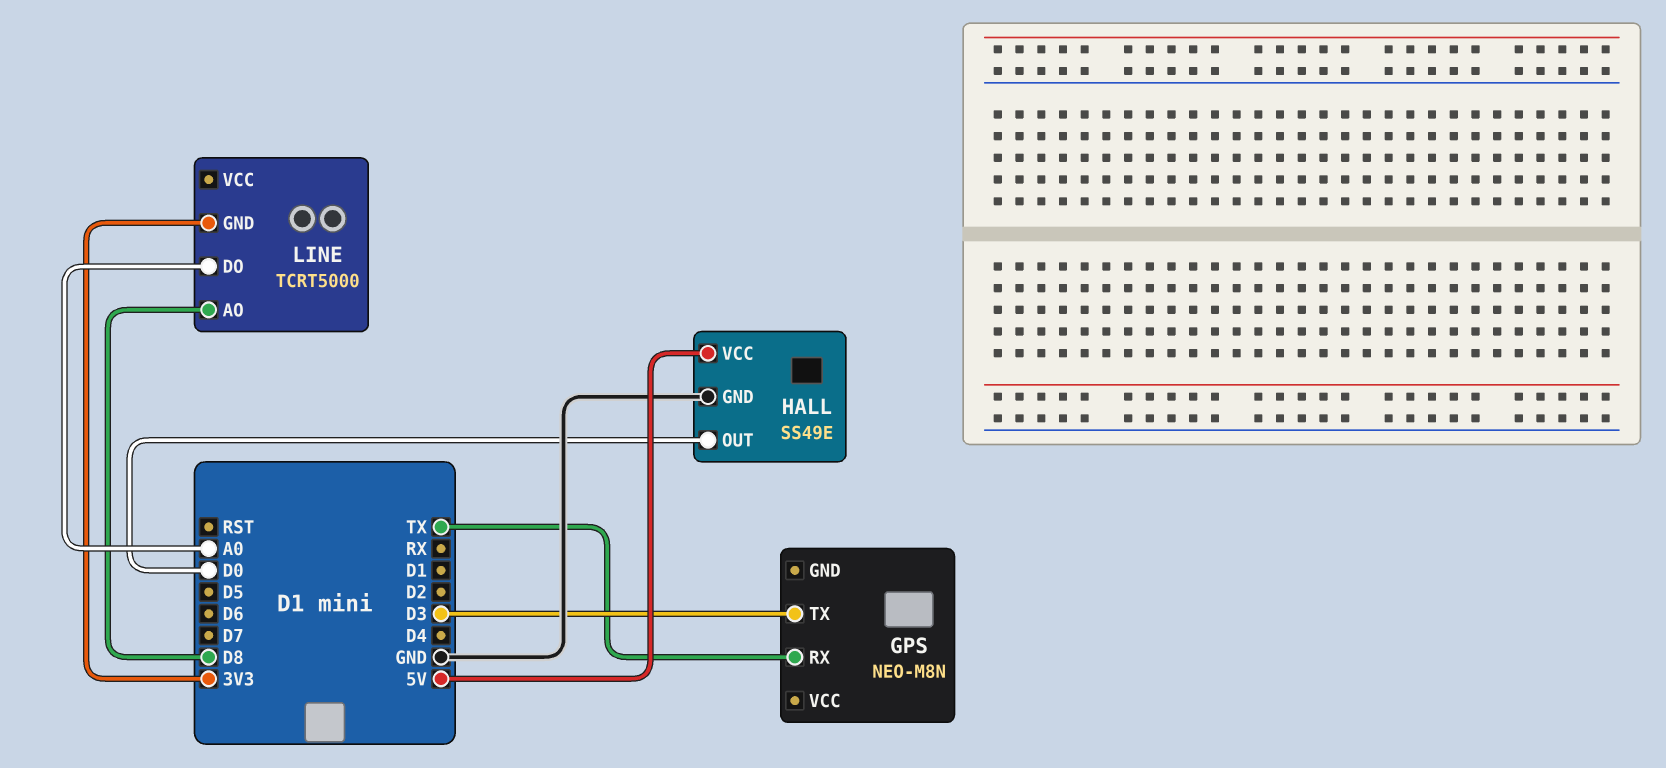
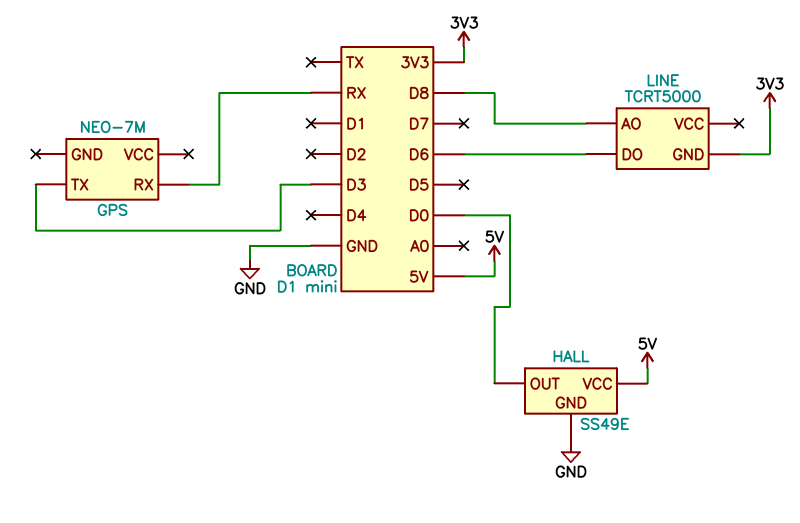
GPS: NEO-M8N -> NEO-7M
GPS pin RX: TX -> RX
LINE pin DO: A0 -> D6

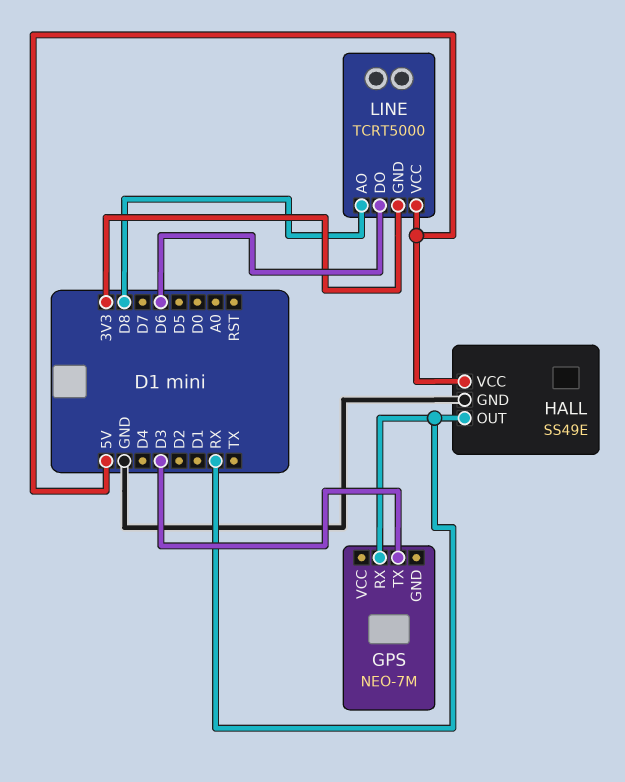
HALL pin OUT: D0 -> RX
LINE pin VCC: none -> 5V

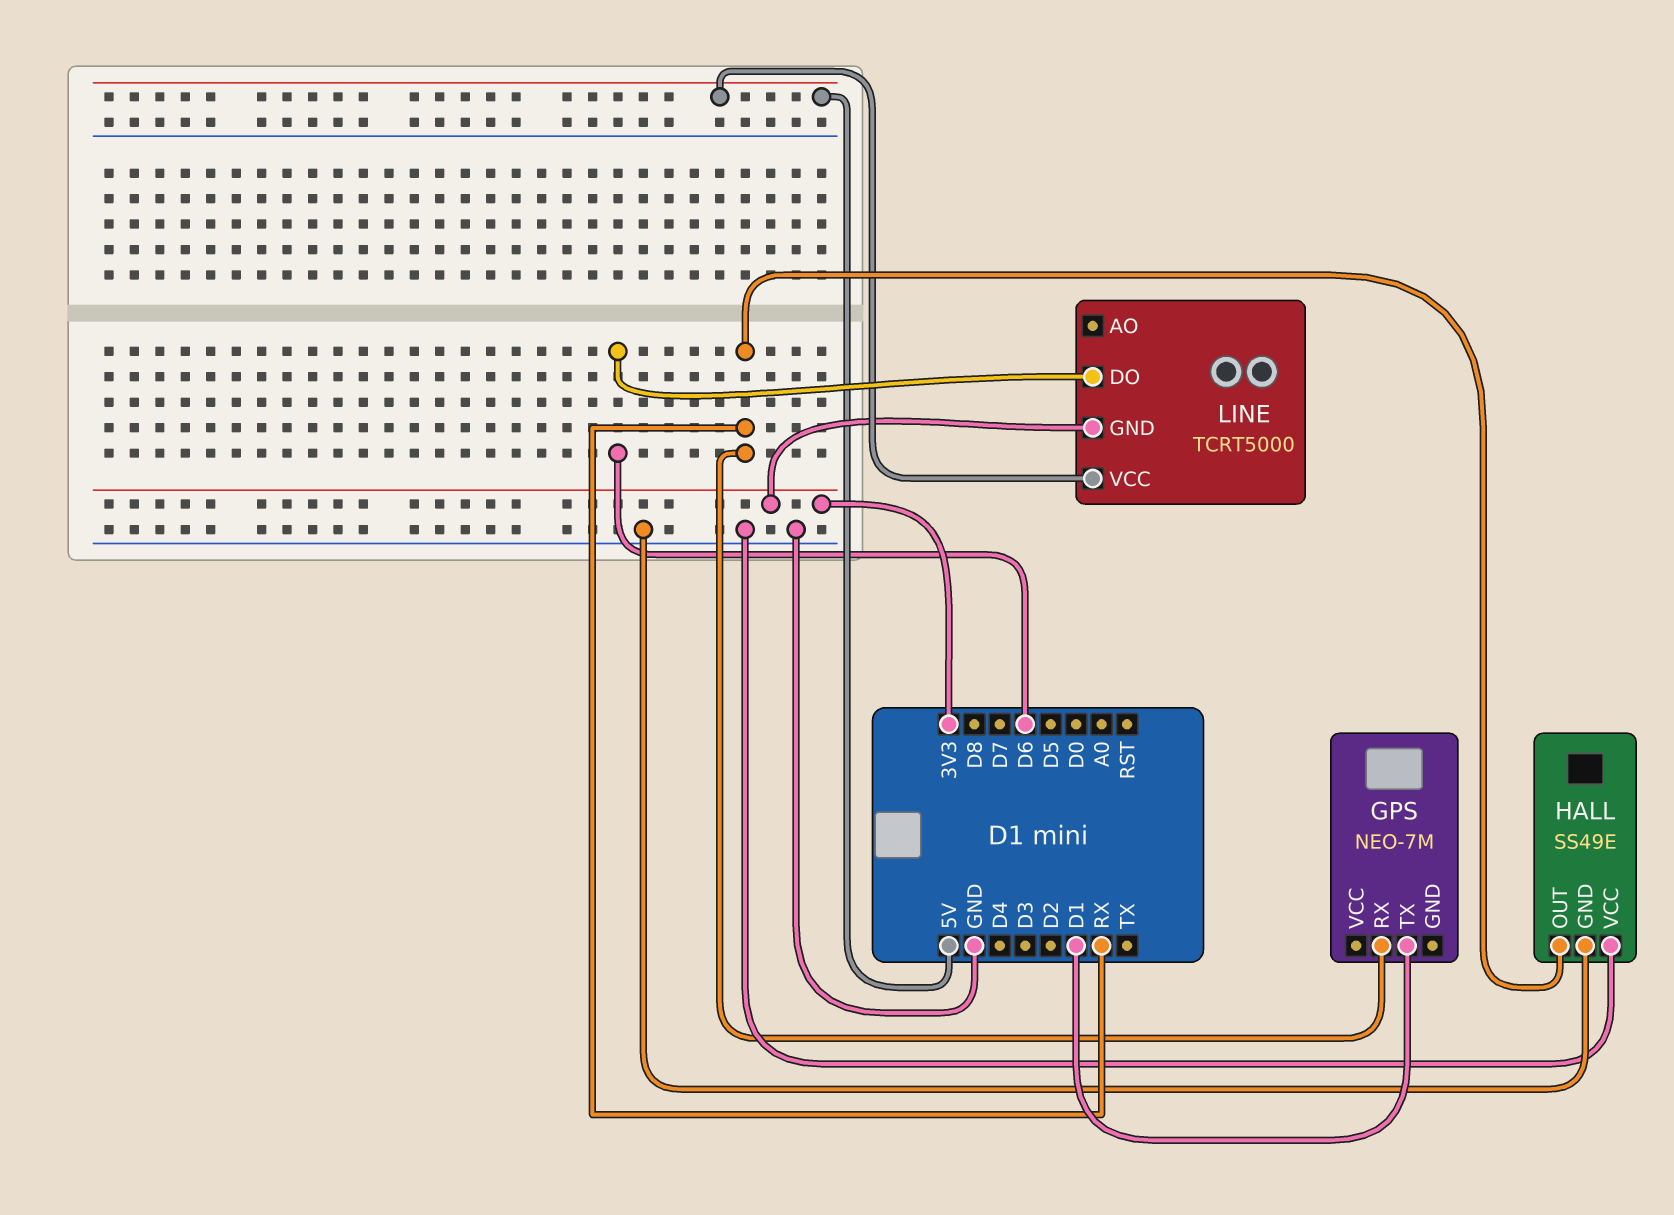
GPS pin TX: D3 -> D1
HALL pin VCC: 5V -> GND
LINE pin AO: D8 -> none

